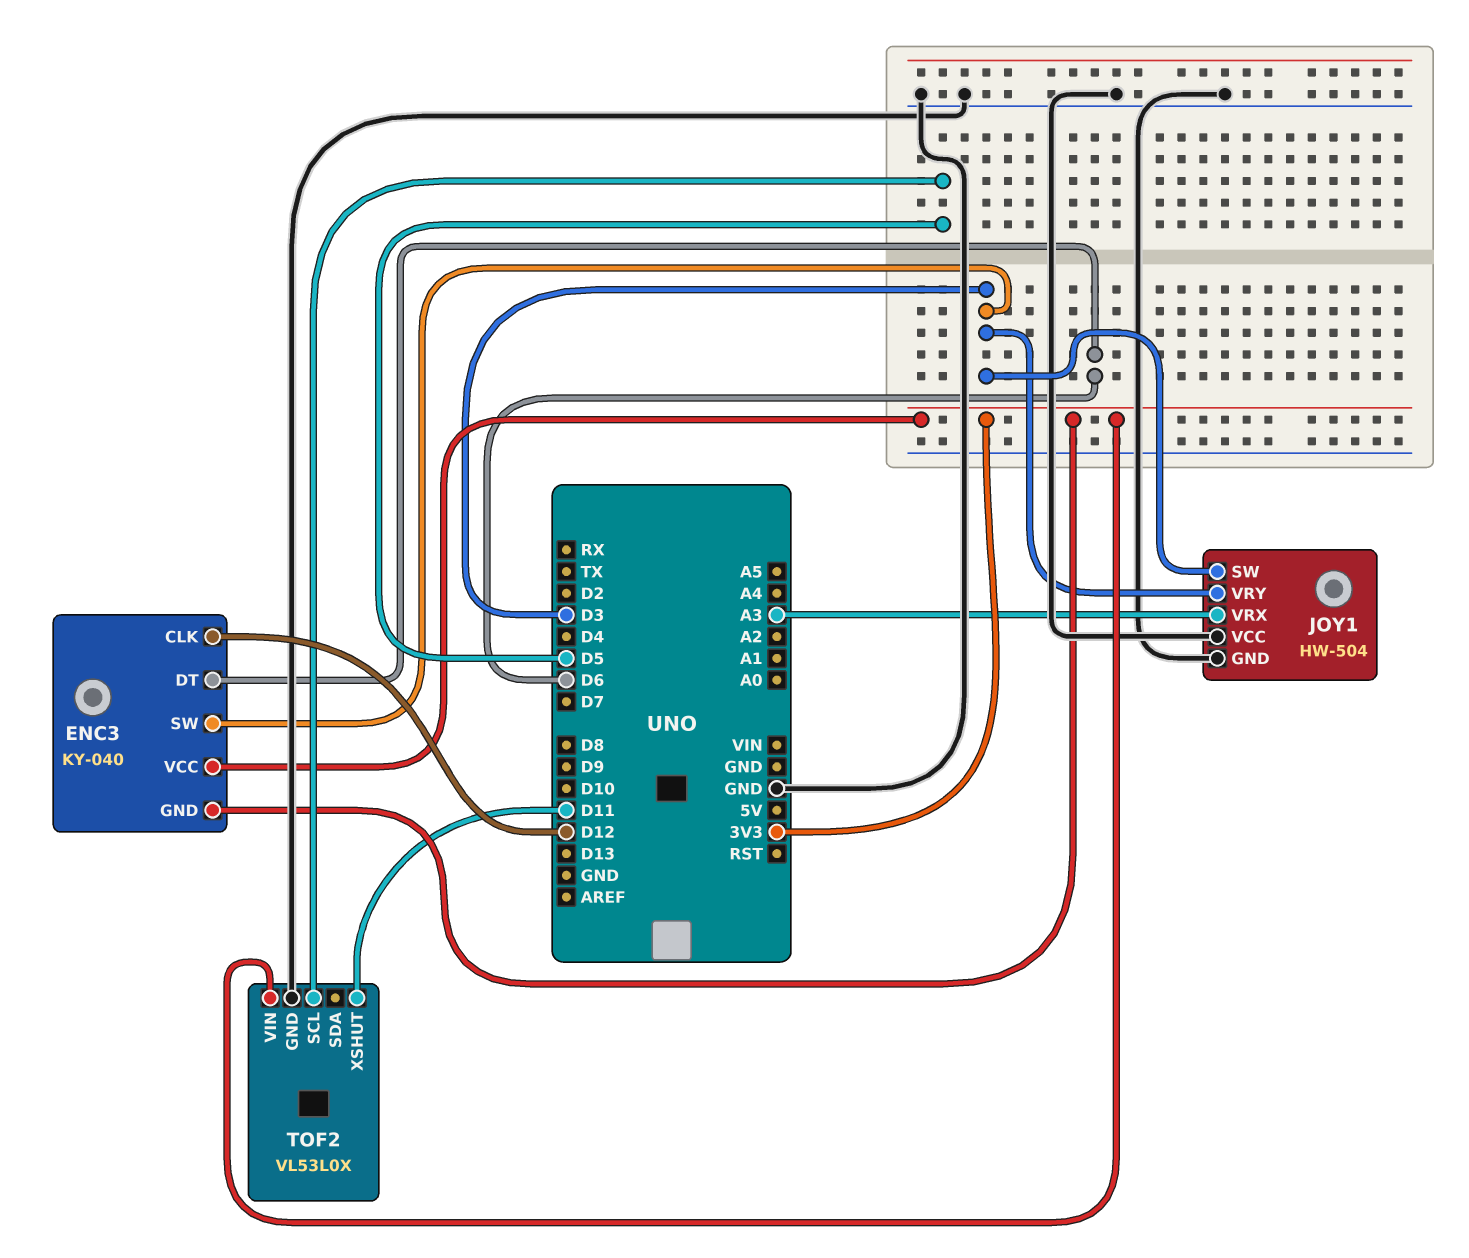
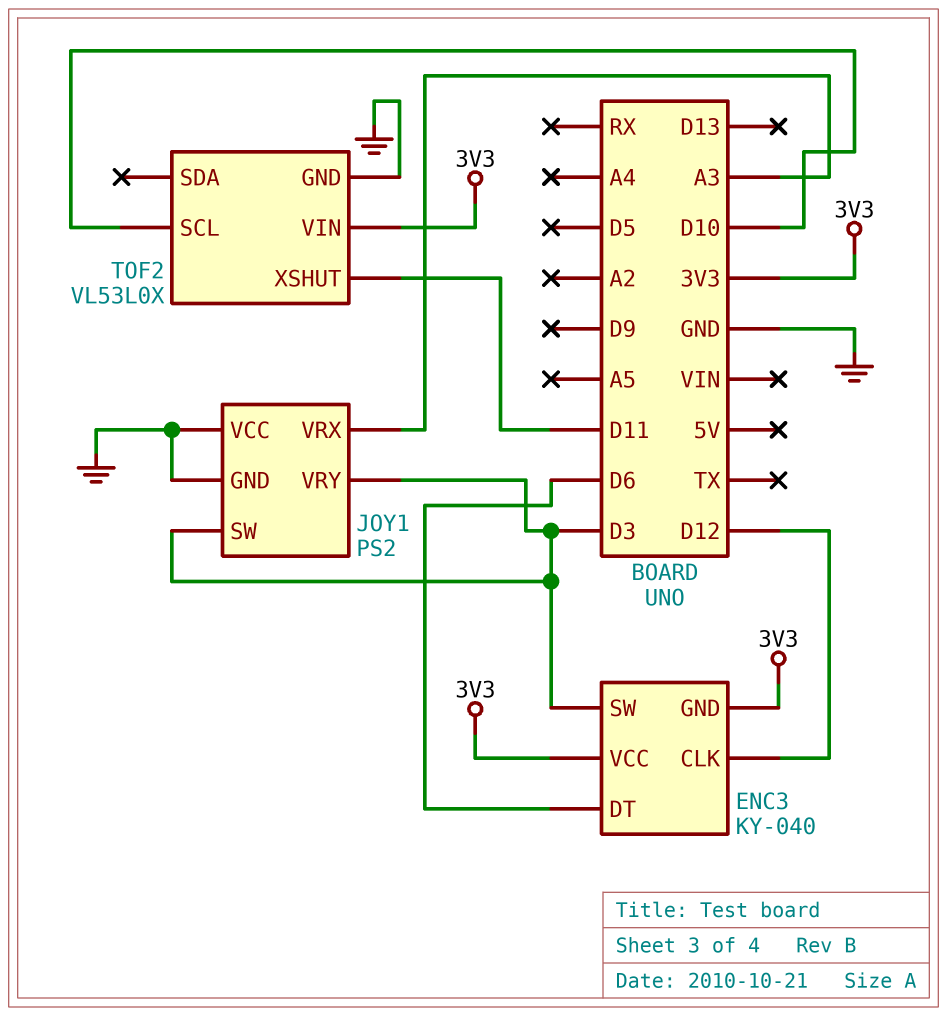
JOY1: HW-504 -> PS2
TOF2 pin SCL: D5 -> D10

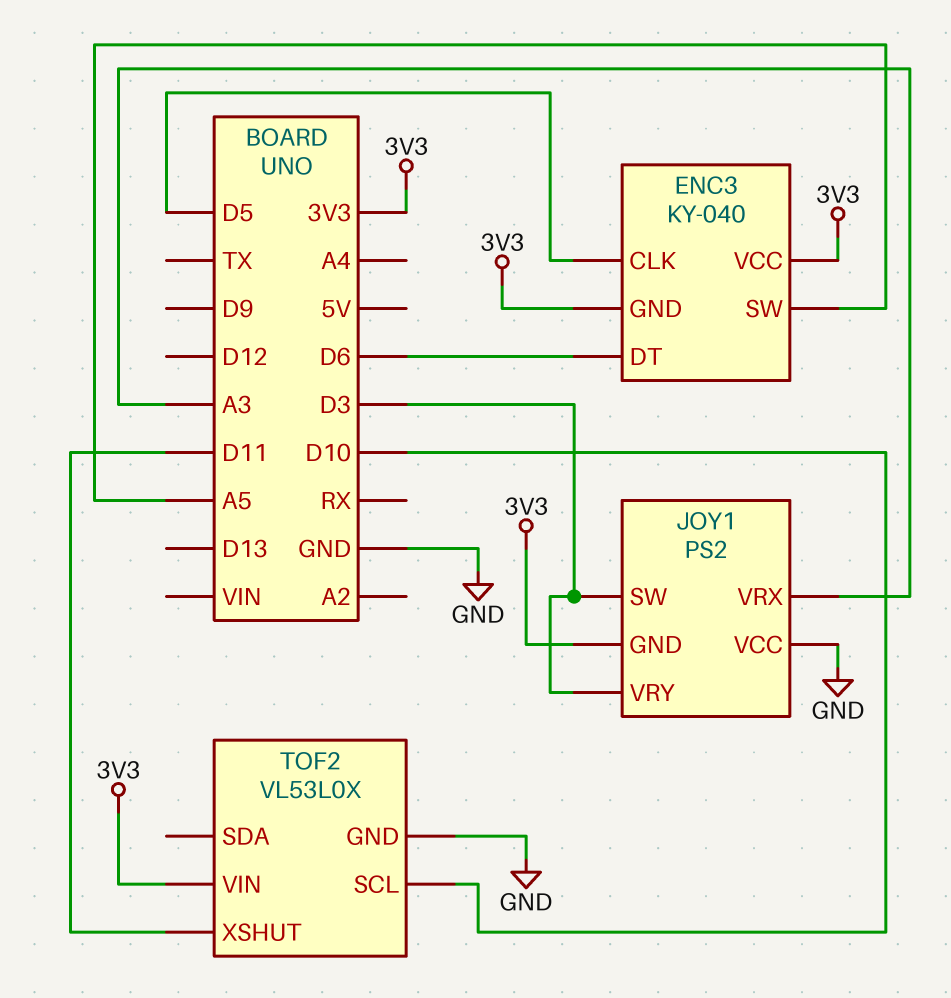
ENC3 pin CLK: D12 -> D5
ENC3 pin SW: D3 -> A5
JOY1 pin GND: GND -> 3V3

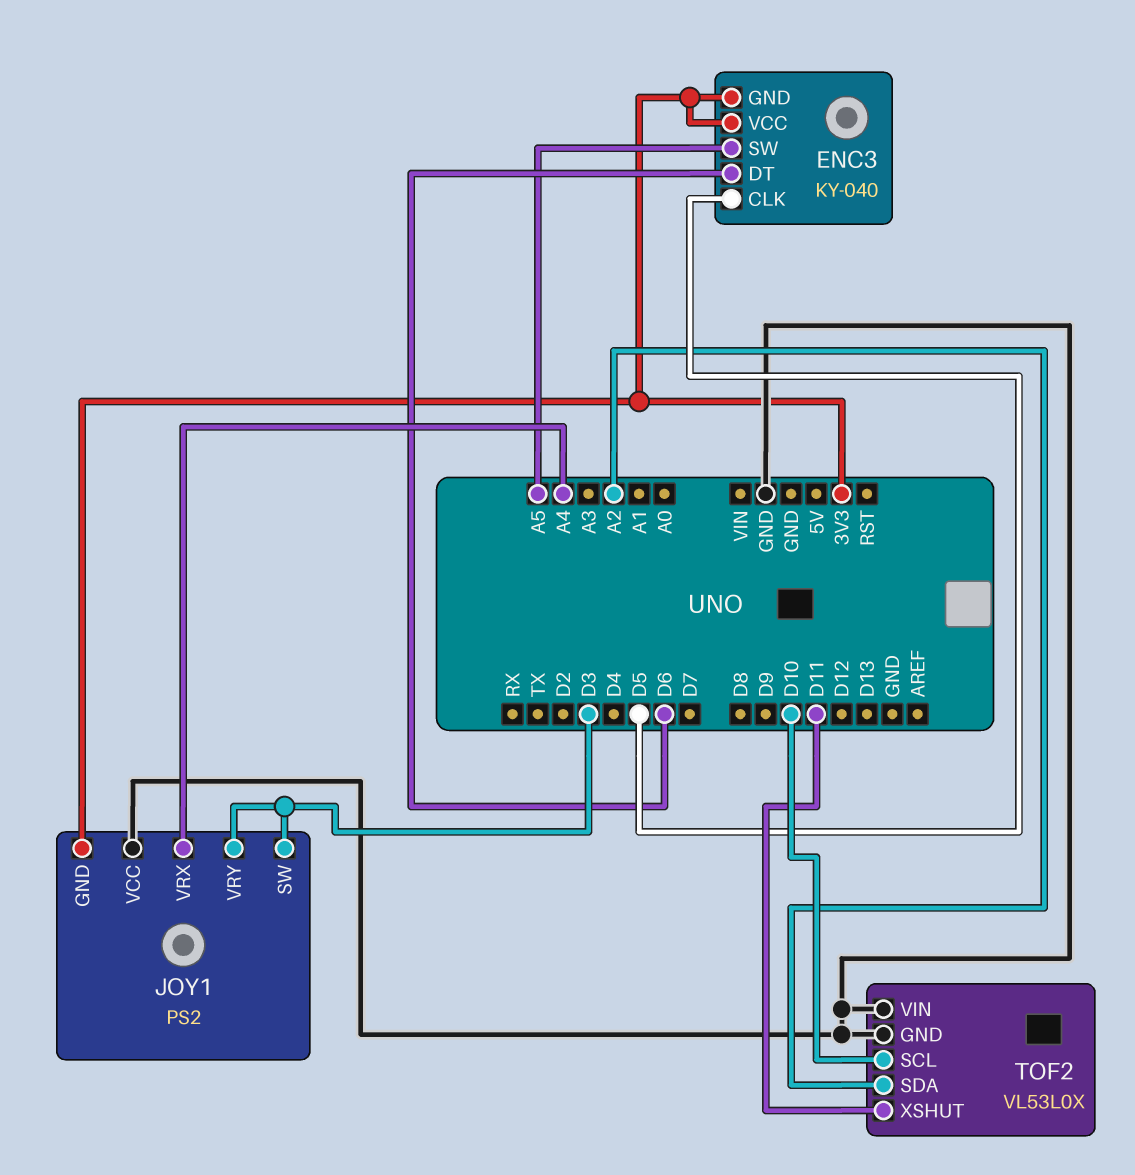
JOY1 pin VRX: A3 -> A4
TOF2 pin SDA: none -> A2
TOF2 pin VIN: 3V3 -> GND

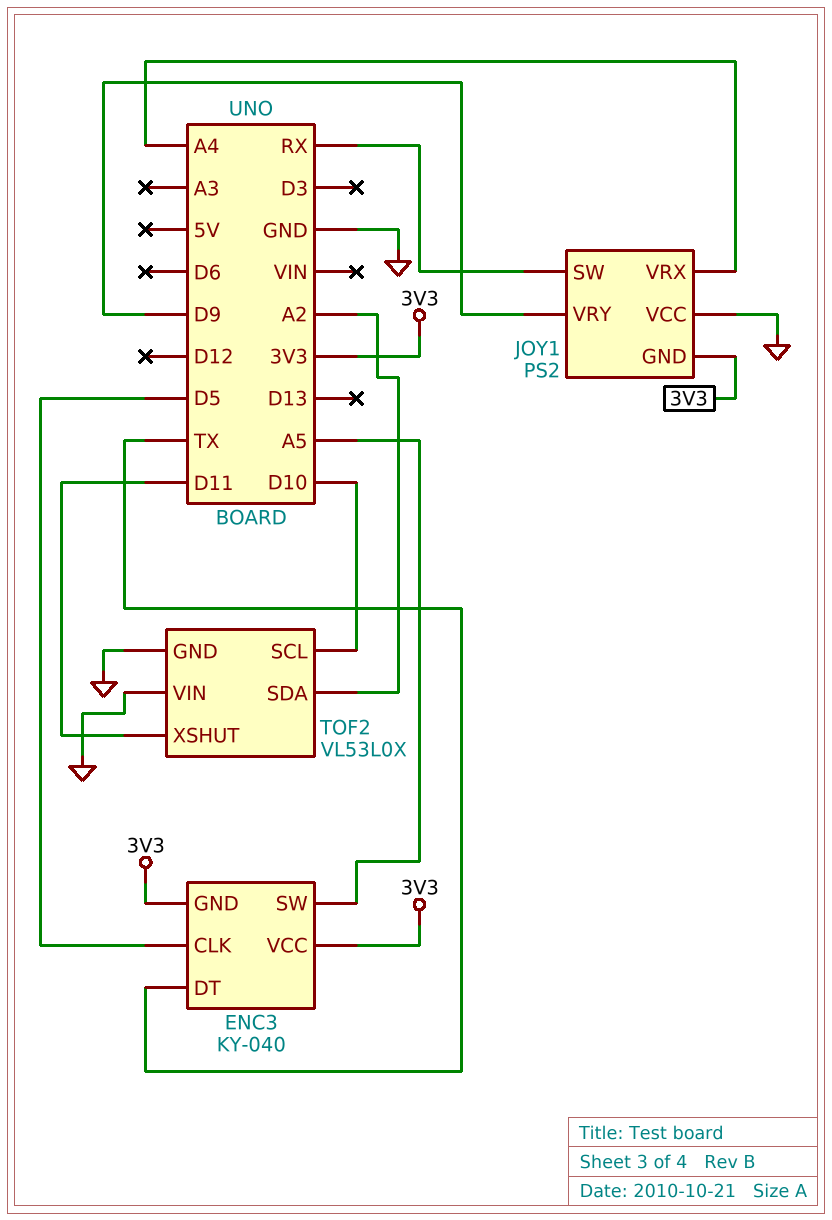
ENC3 pin DT: D6 -> TX
JOY1 pin SW: D3 -> RX
JOY1 pin VRY: D3 -> D9

